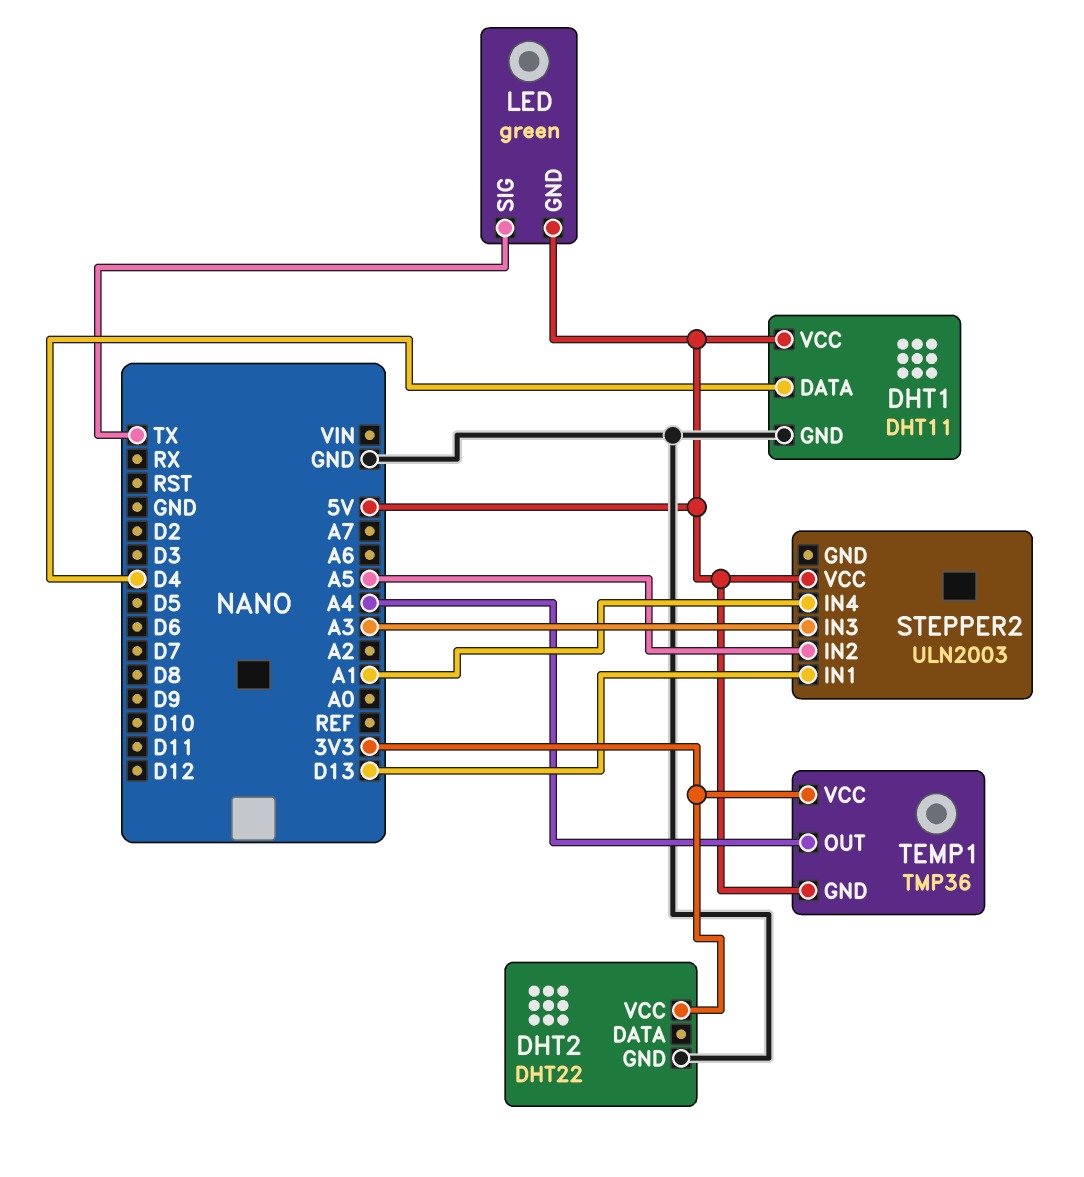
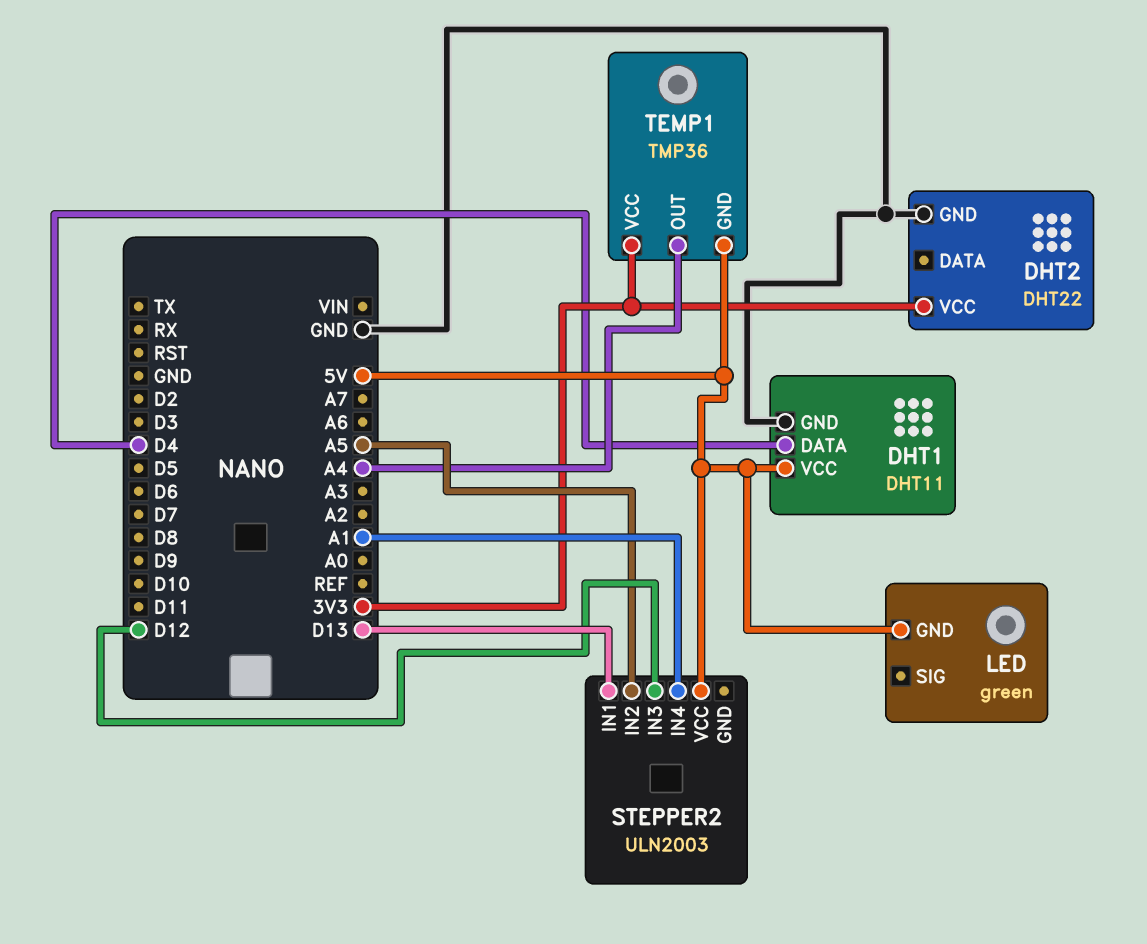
LED pin SIG: TX -> none
STEPPER2 pin IN3: A3 -> D12

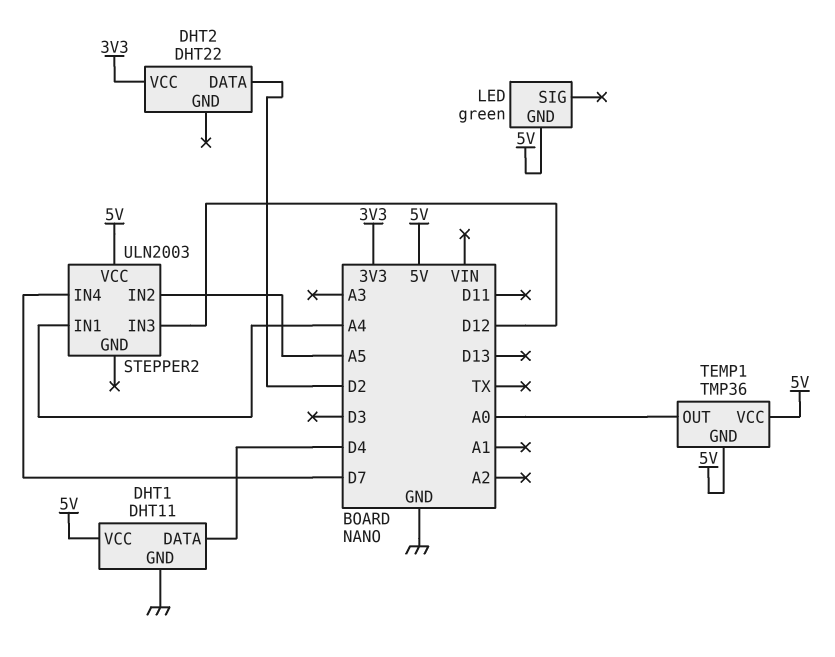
DHT2 pin DATA: none -> D2
DHT2 pin GND: GND -> none
STEPPER2 pin IN1: D13 -> A4
STEPPER2 pin IN4: A1 -> D7
TEMP1 pin OUT: A4 -> A0
TEMP1 pin VCC: 3V3 -> 5V

